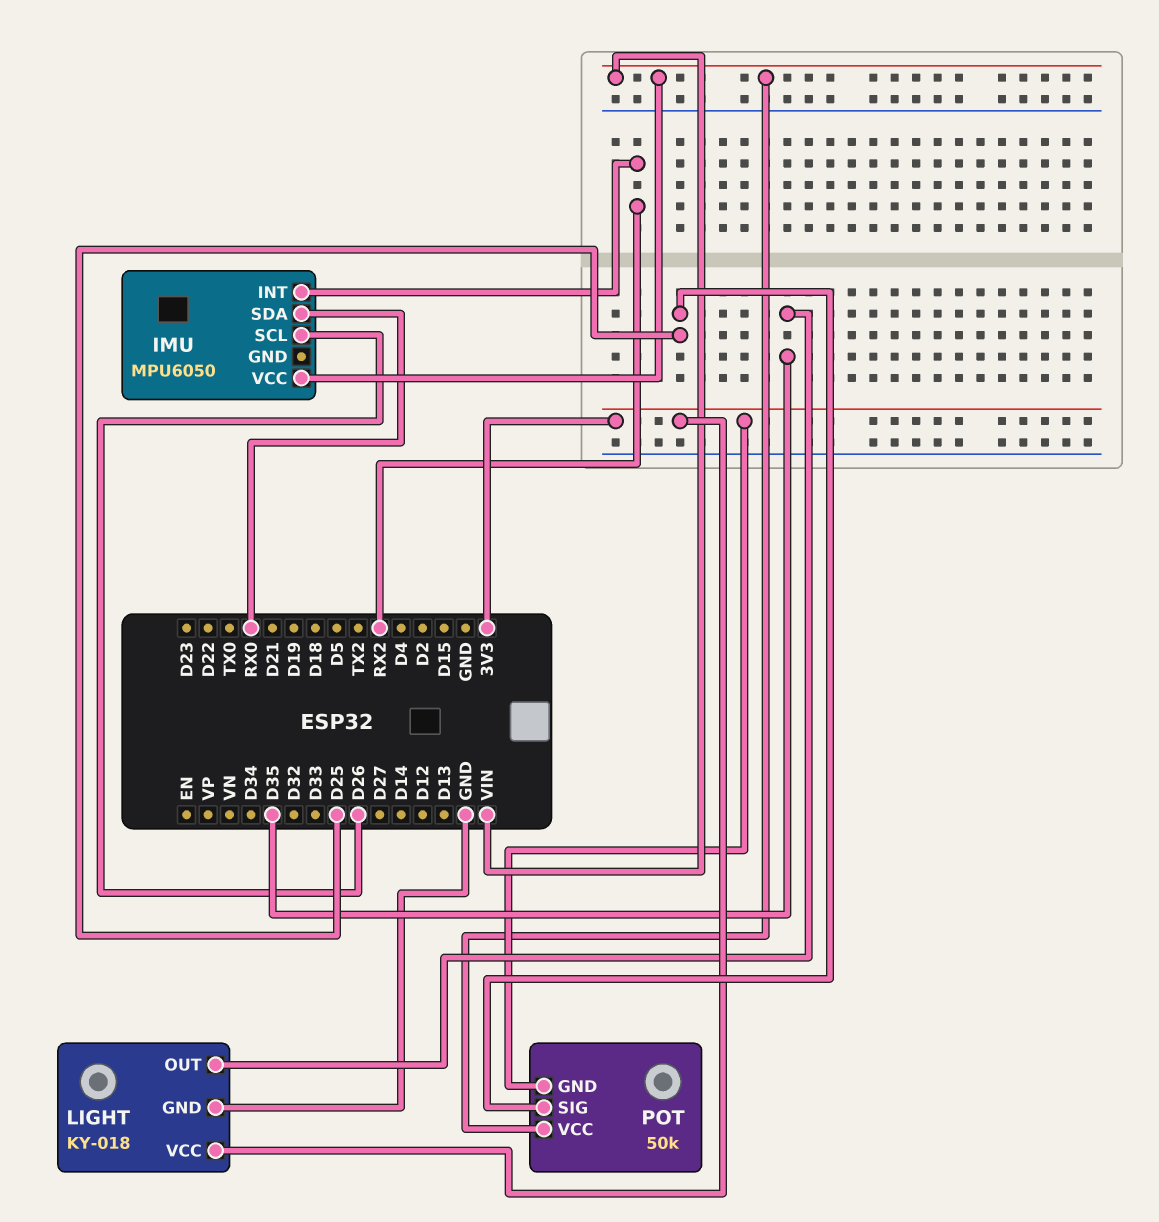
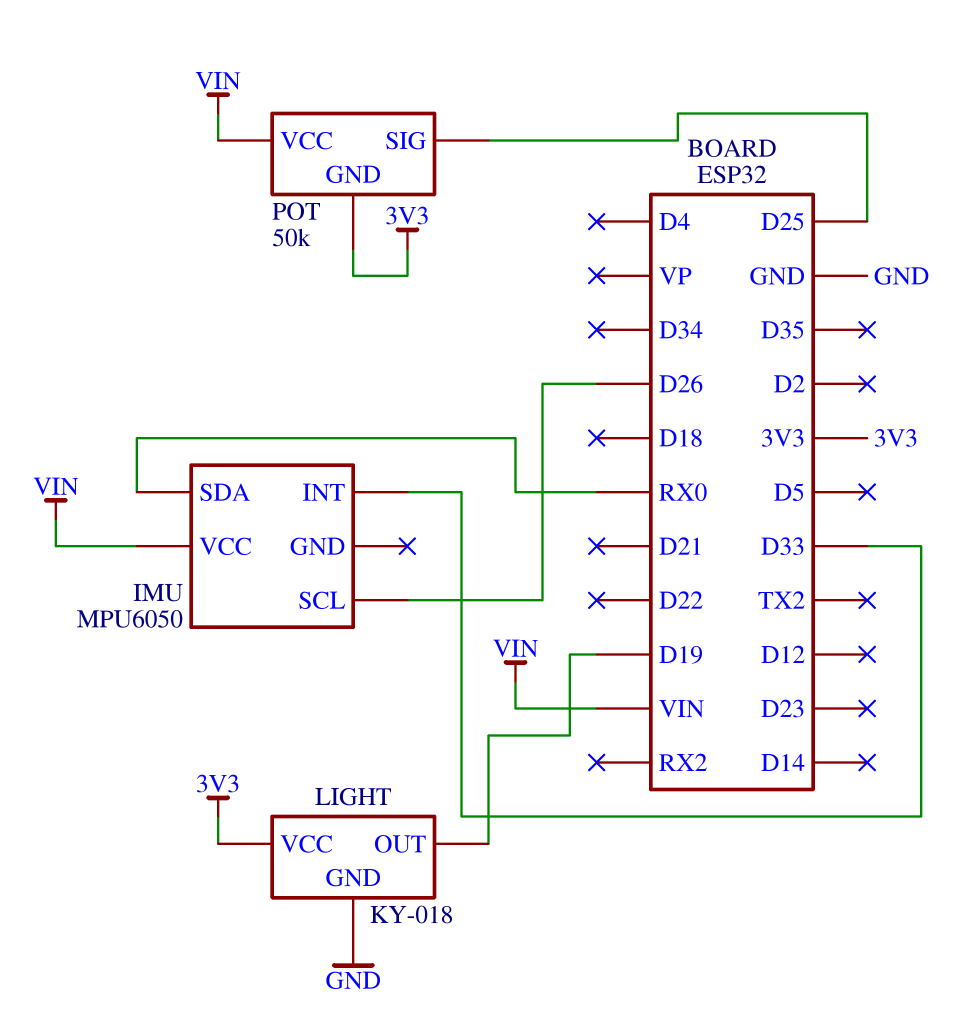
IMU pin INT: RX2 -> D33
LIGHT pin OUT: D35 -> D19

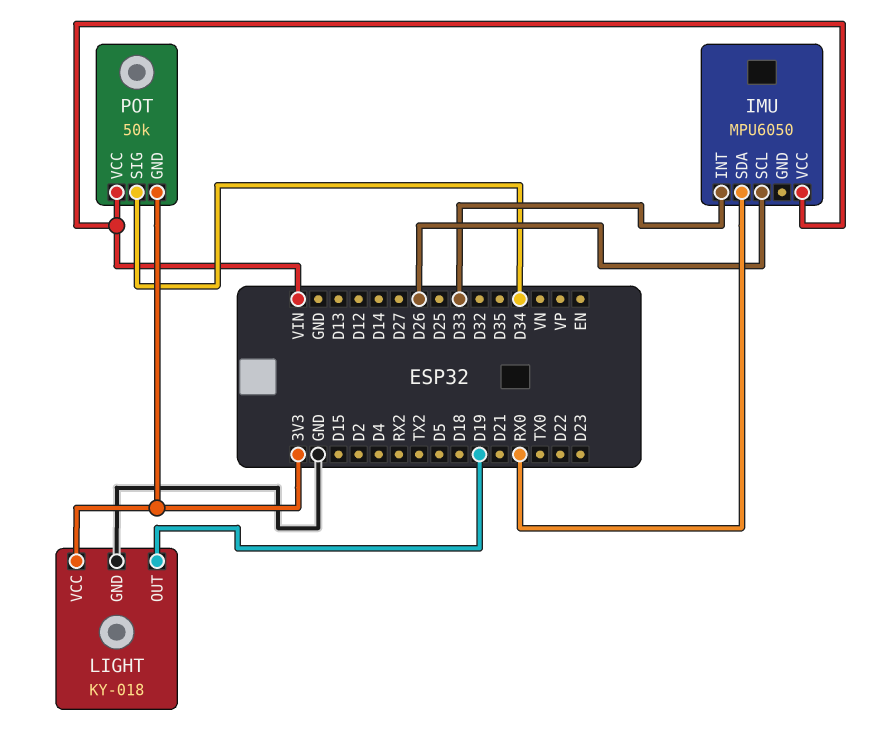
POT pin SIG: D25 -> D34

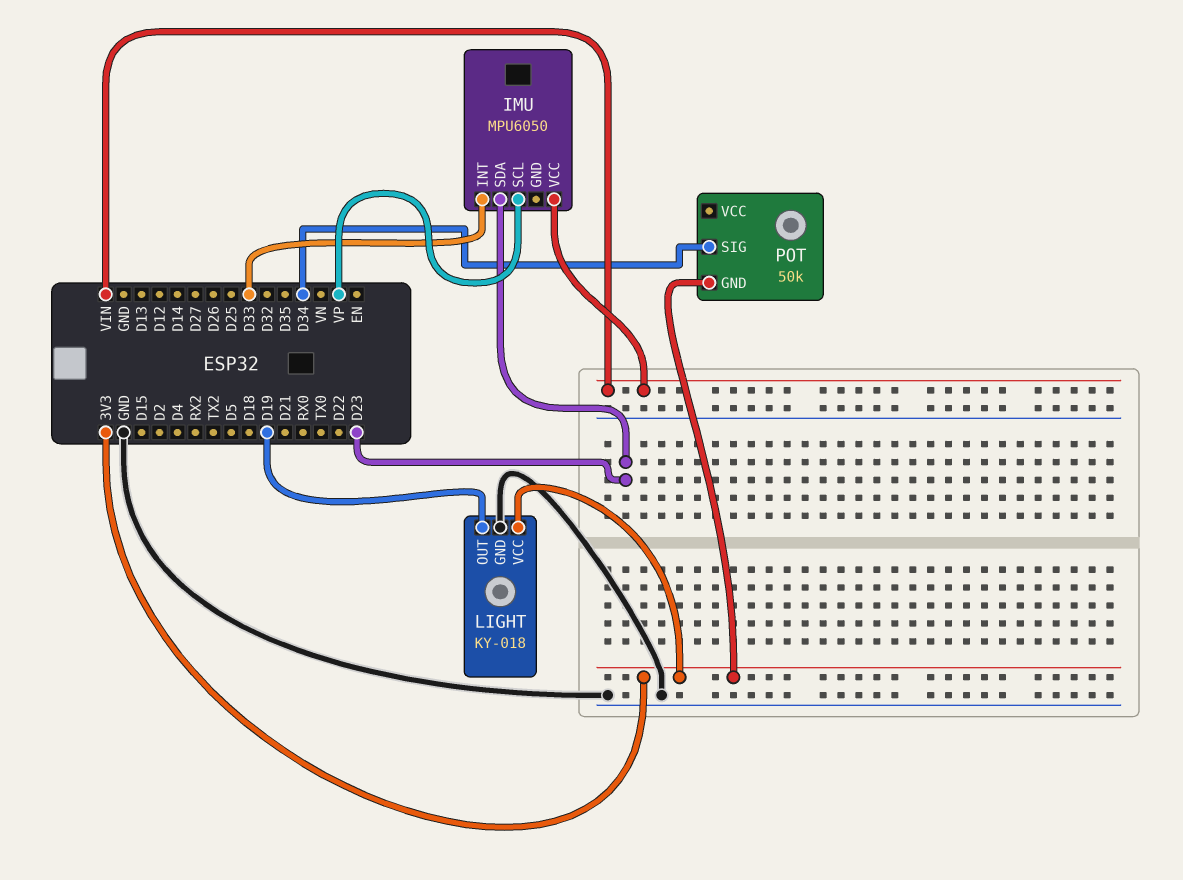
IMU pin SCL: D26 -> VP
IMU pin SDA: RX0 -> D23
POT pin VCC: VIN -> none

